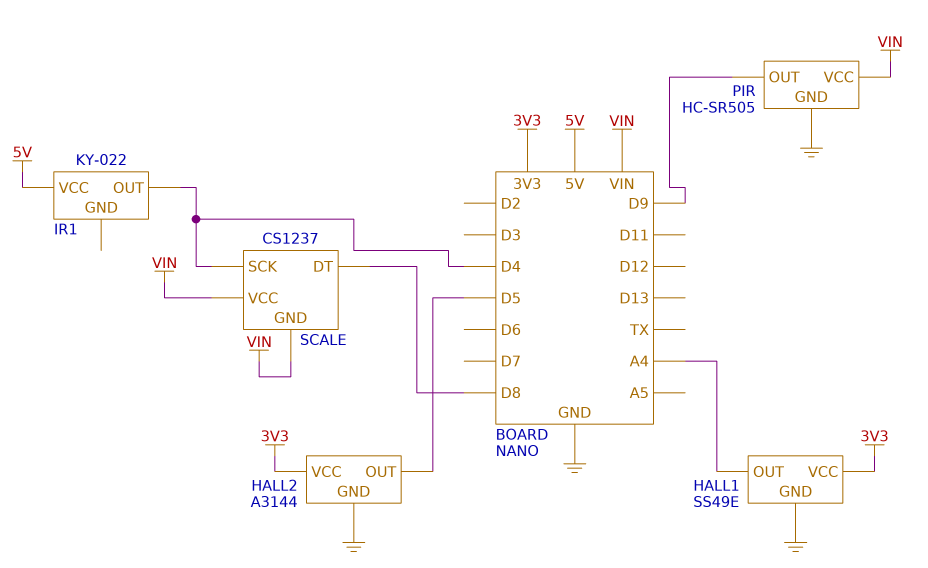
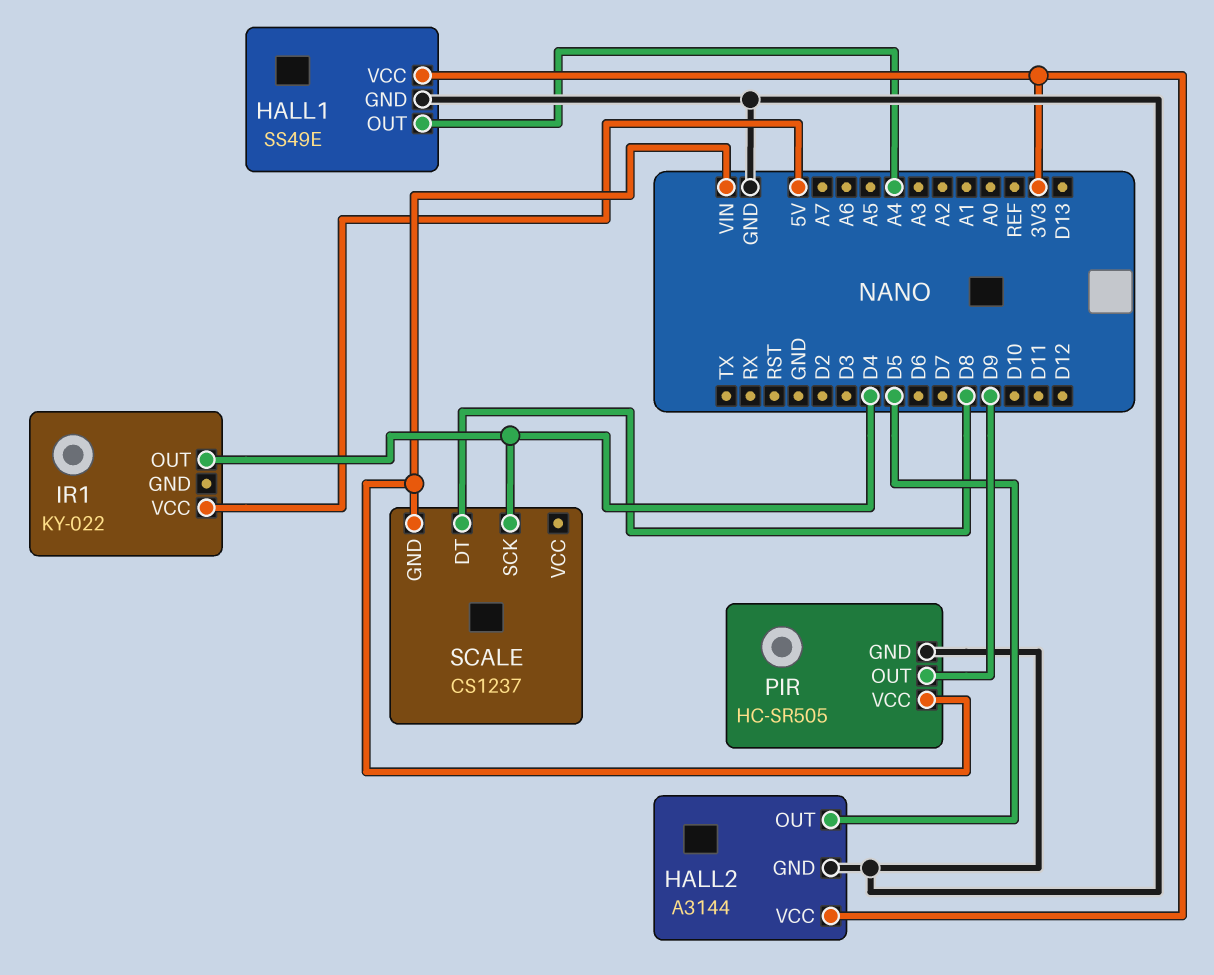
SCALE pin VCC: VIN -> none

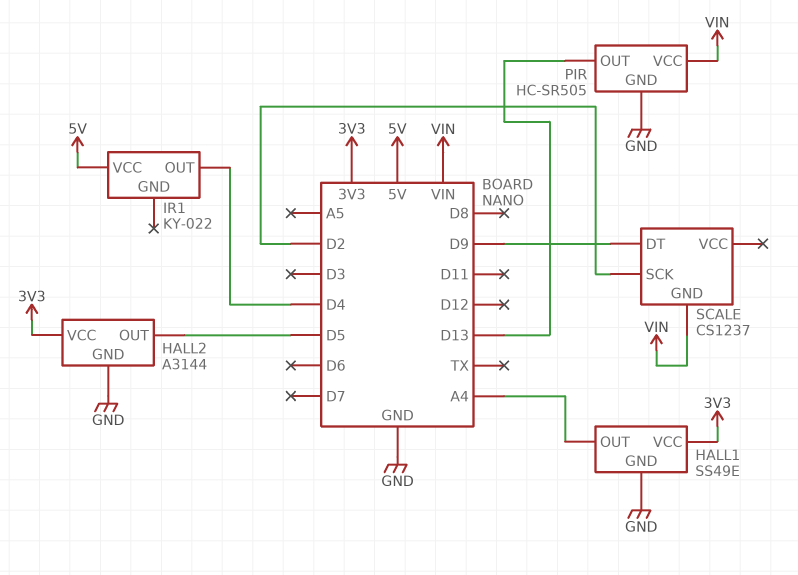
PIR pin OUT: D9 -> D13
SCALE pin DT: D8 -> D9
SCALE pin SCK: D4 -> D2

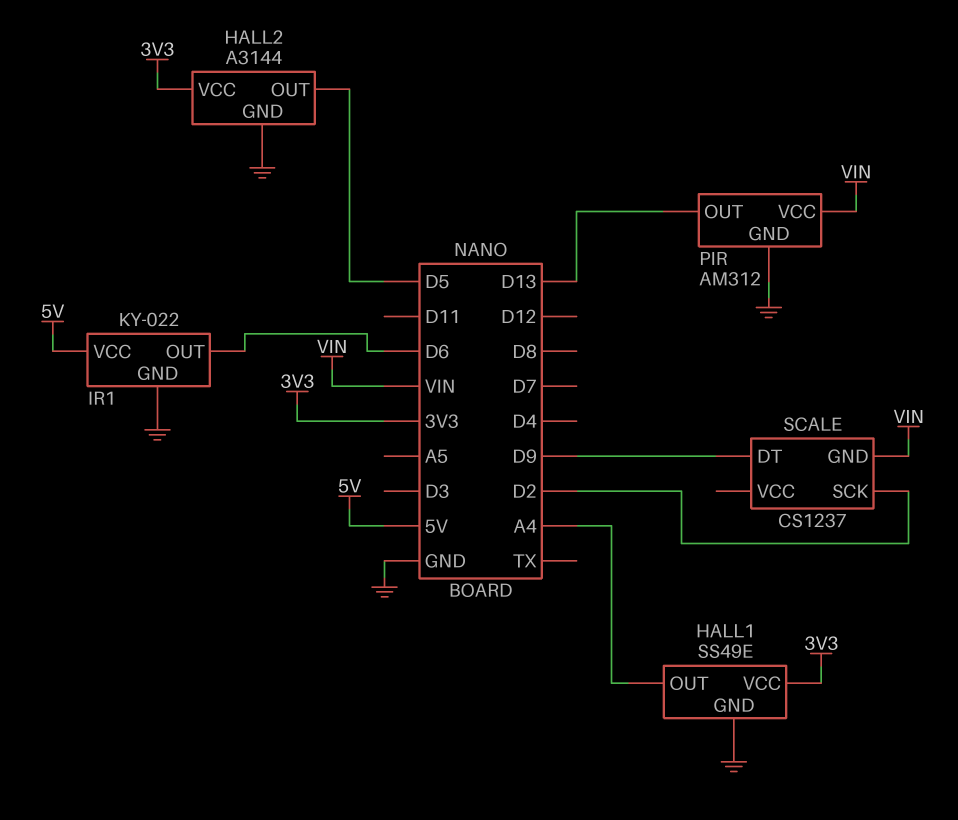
IR1 pin GND: none -> GND
IR1 pin OUT: D4 -> D6
PIR: HC-SR505 -> AM312

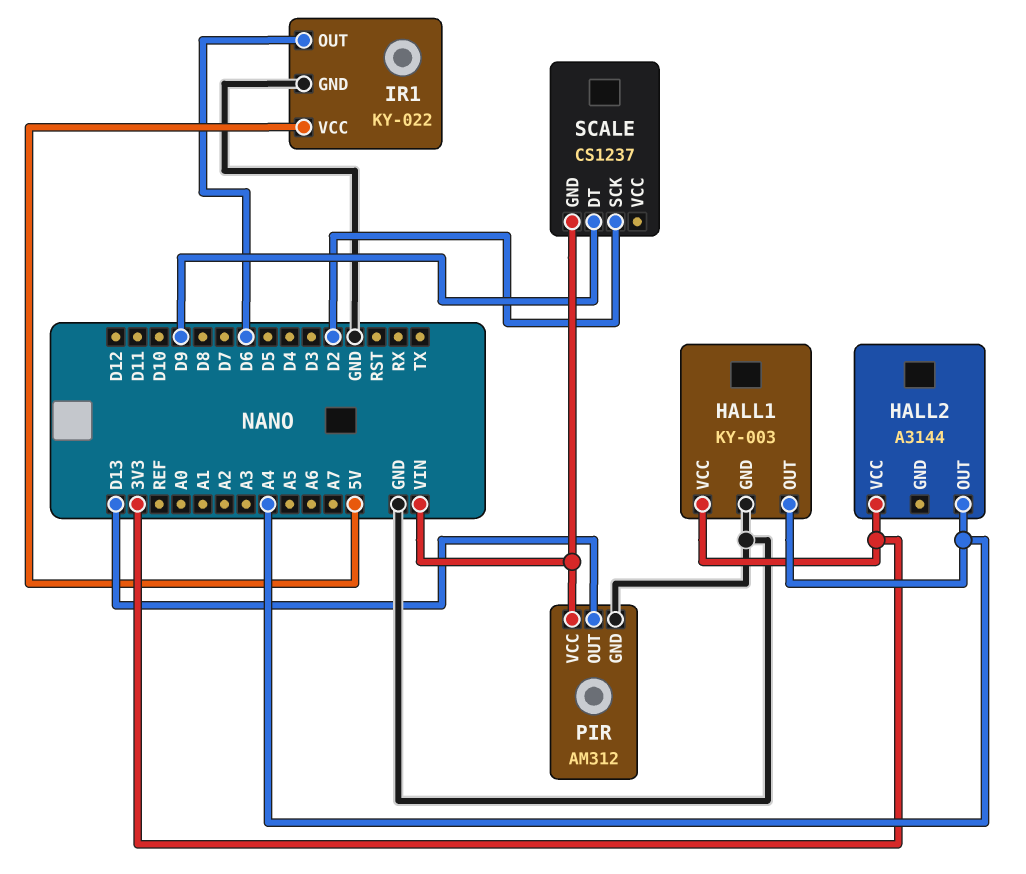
HALL1: SS49E -> KY-003
HALL2 pin GND: GND -> none
HALL2 pin OUT: D5 -> A4

